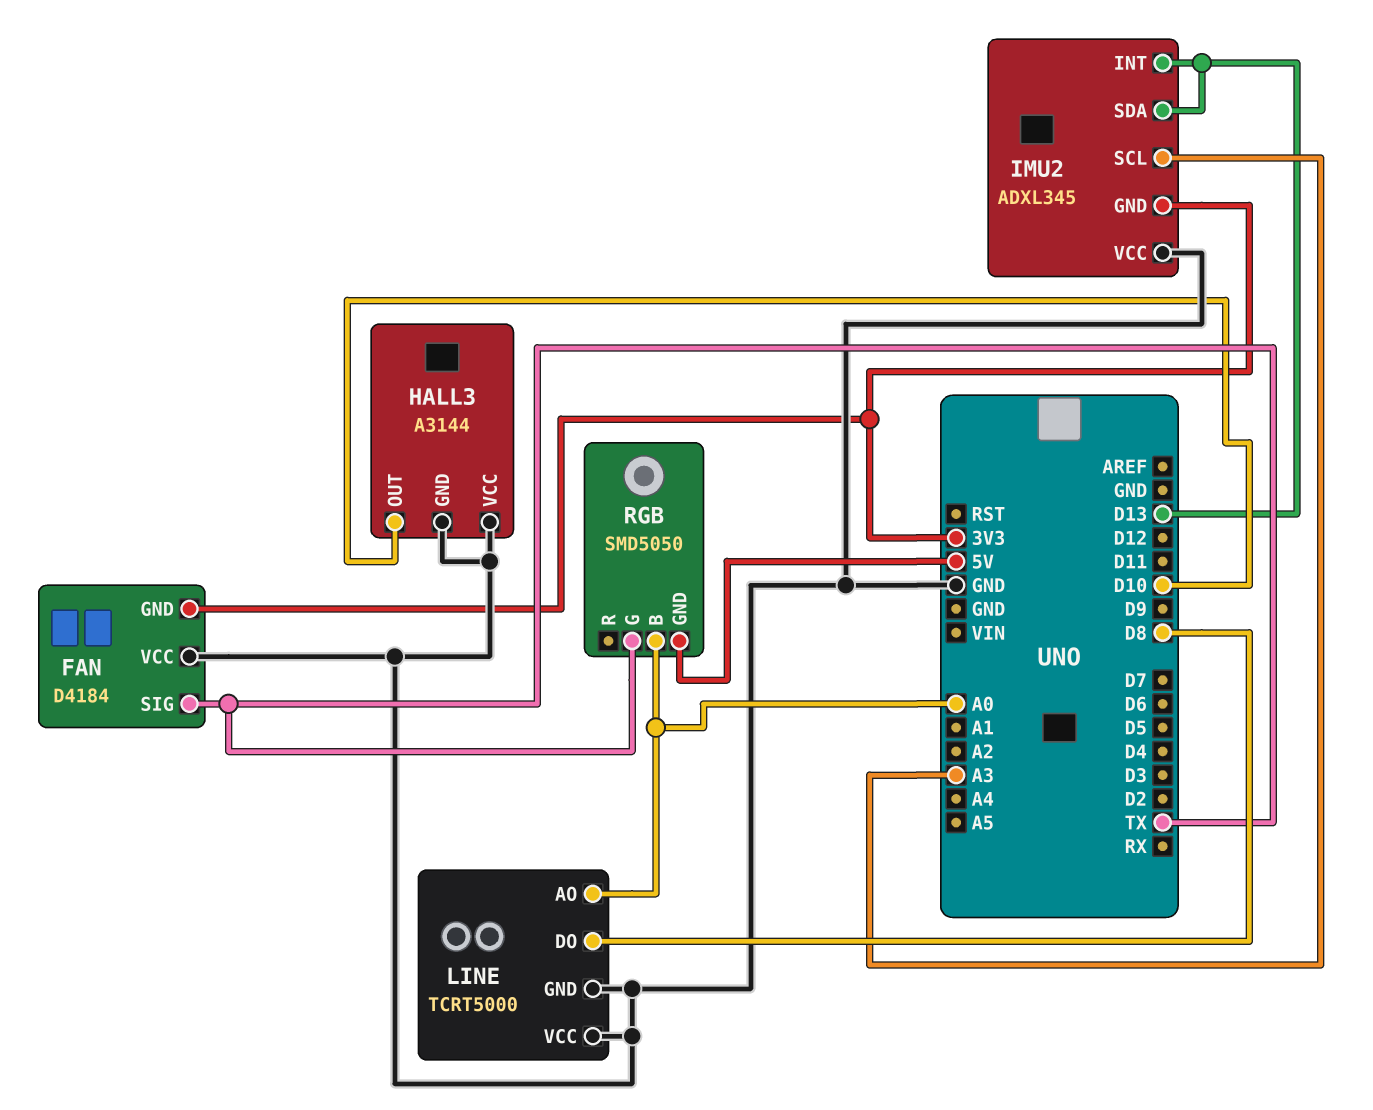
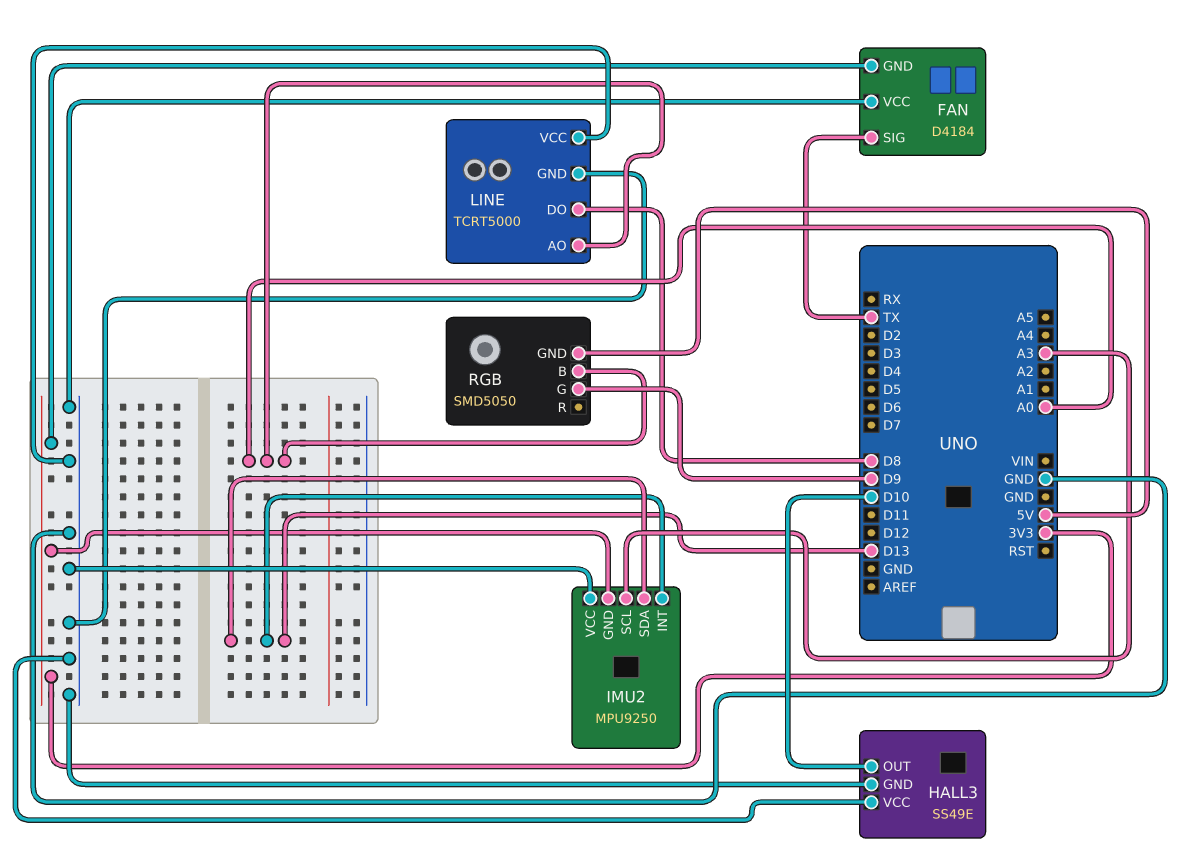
HALL3: A3144 -> SS49E
IMU2: ADXL345 -> MPU9250
RGB pin G: TX -> D9

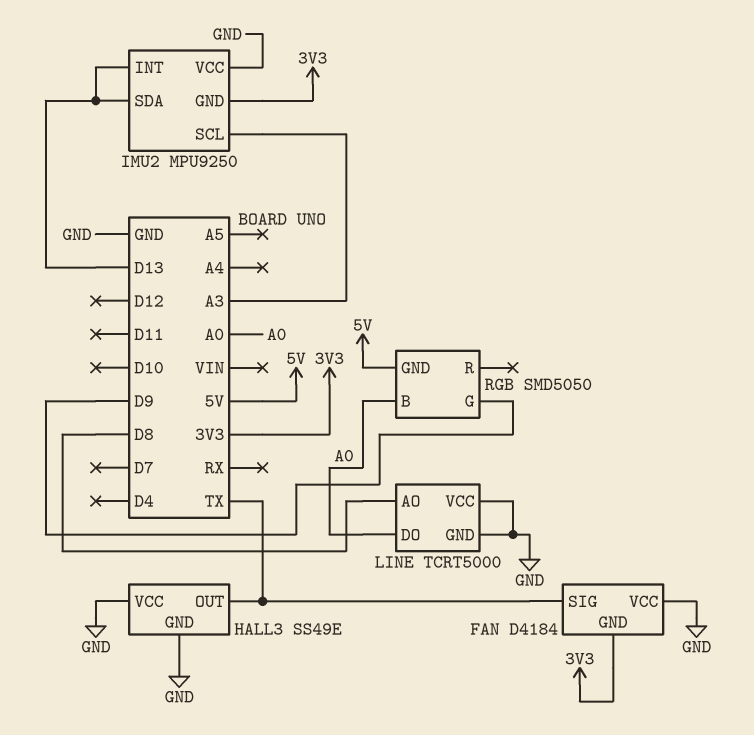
HALL3 pin OUT: D10 -> TX
LINE pin AO: A0 -> D8
LINE pin DO: D8 -> A0

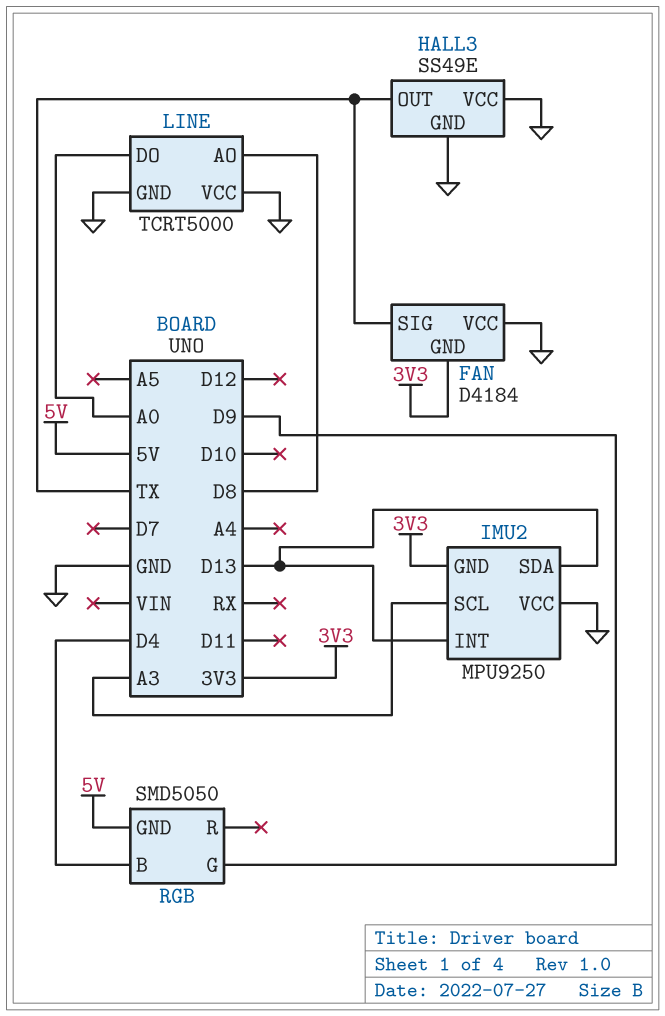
RGB pin B: A0 -> D4

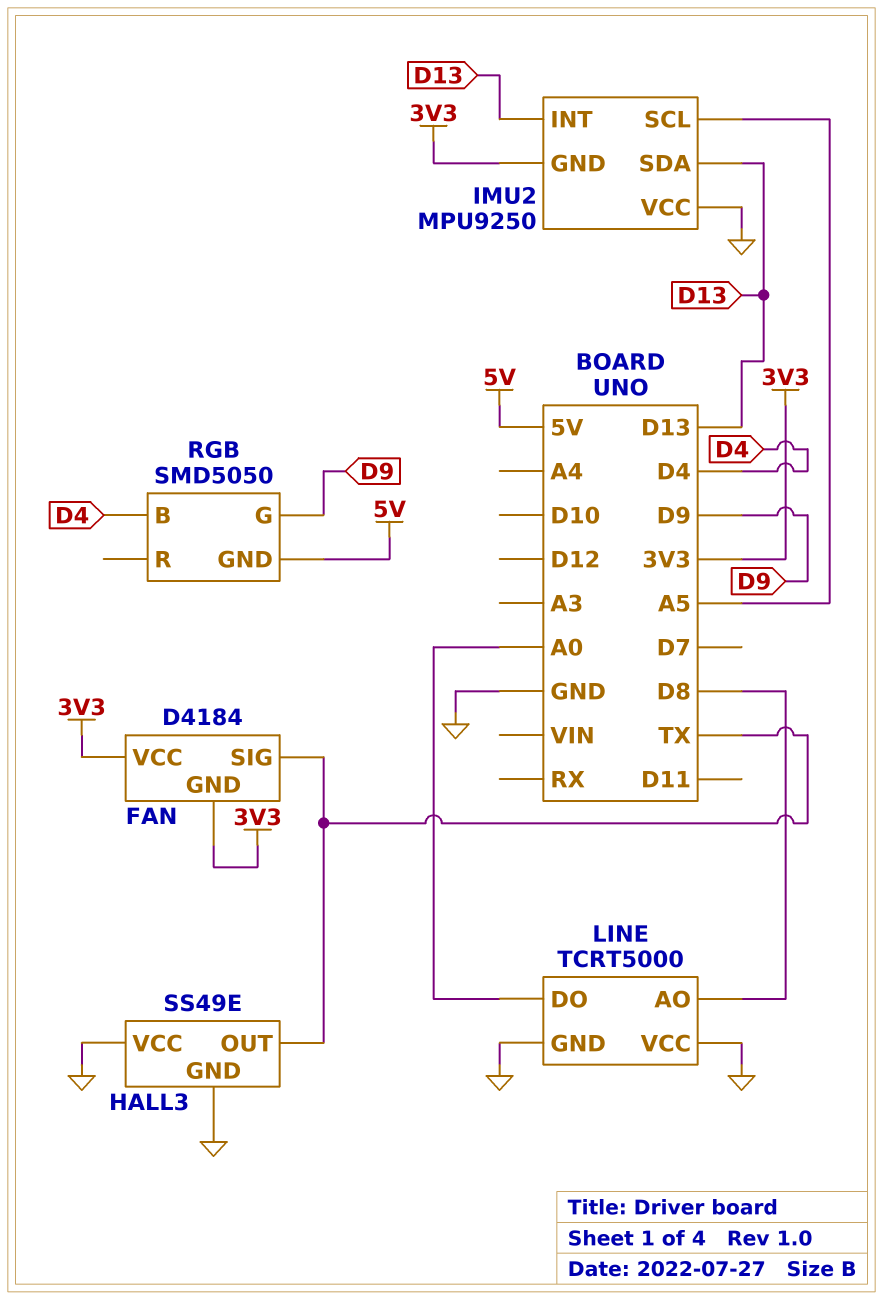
FAN pin VCC: GND -> 3V3
IMU2 pin SCL: A3 -> A5

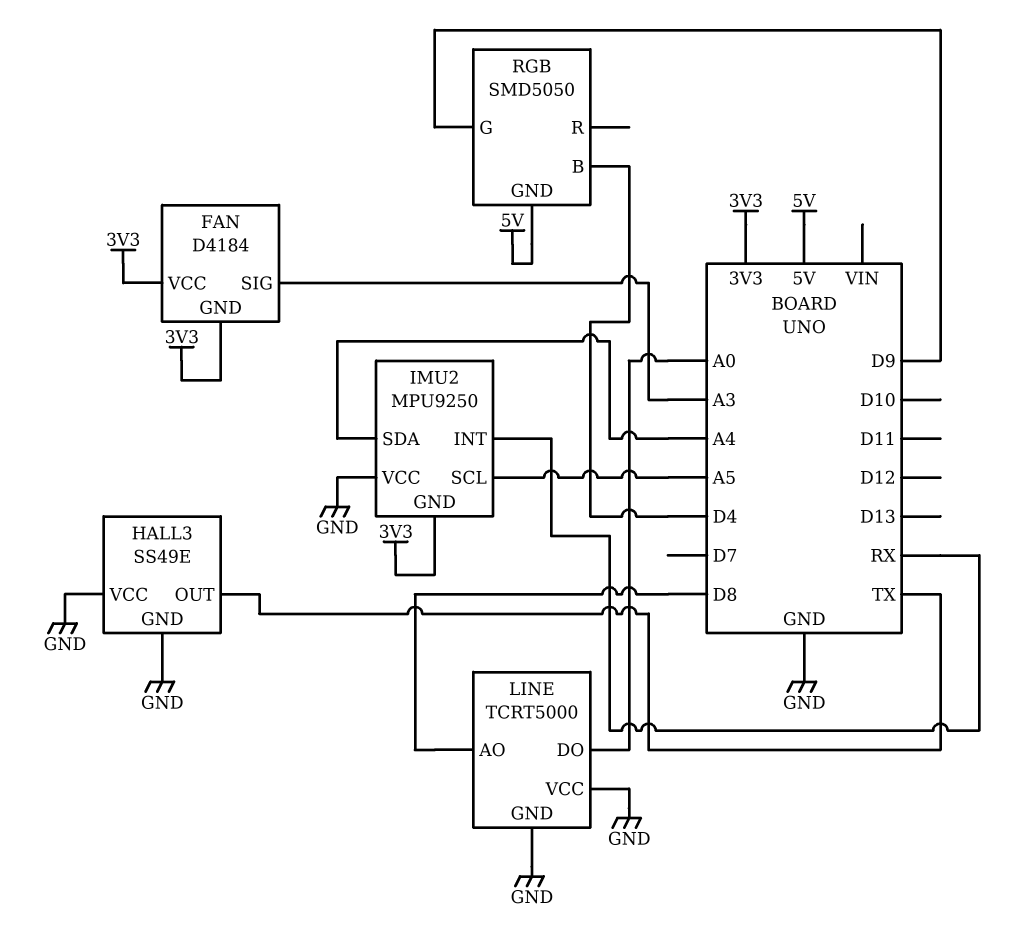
FAN pin SIG: TX -> A3
IMU2 pin INT: D13 -> RX
IMU2 pin SDA: D13 -> A4

